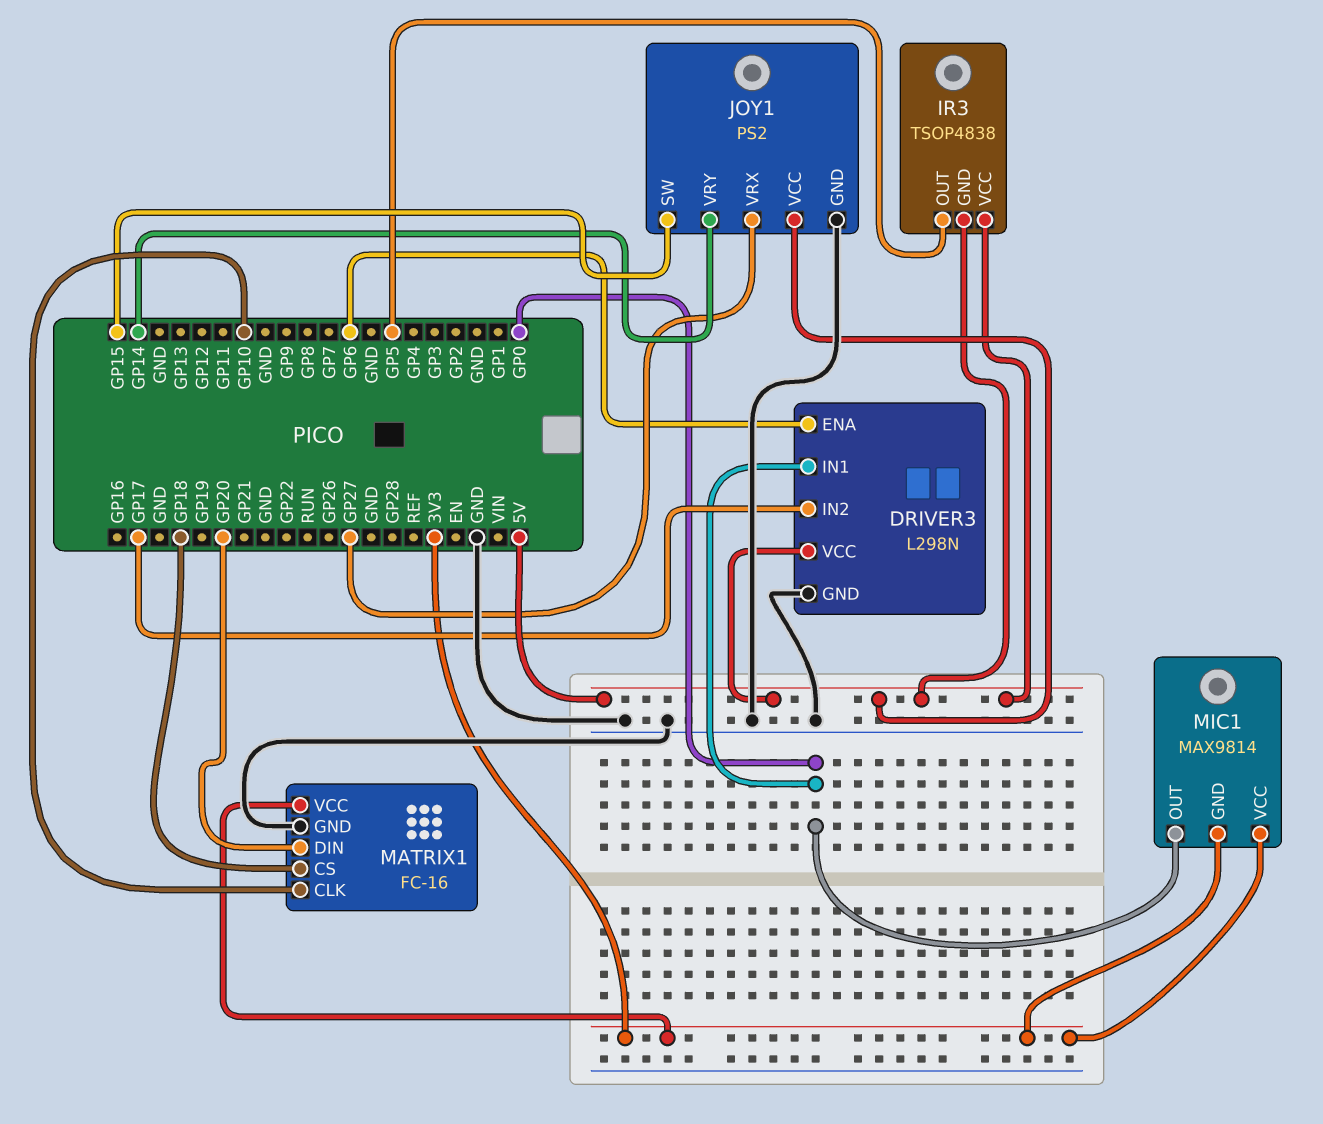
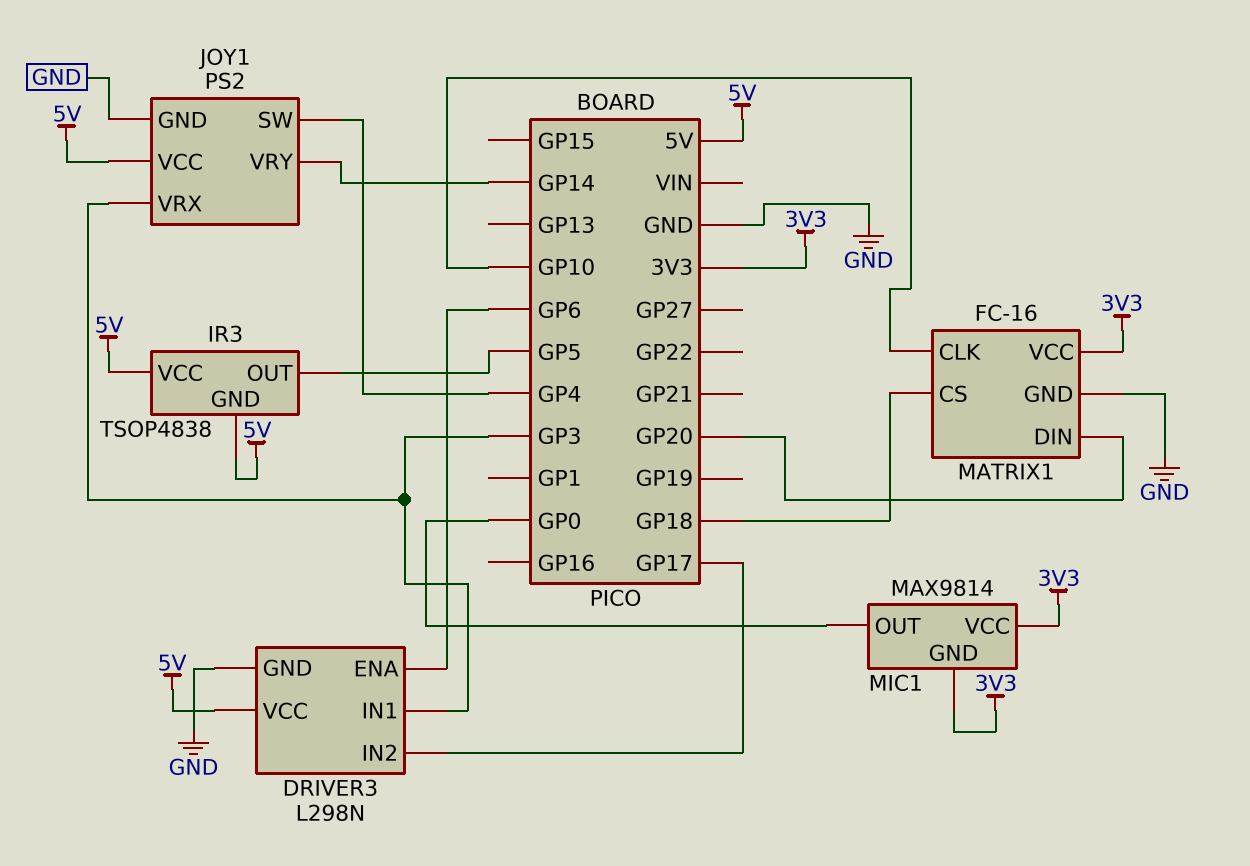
DRIVER3 pin IN1: GP0 -> GP3
JOY1 pin SW: GP15 -> GP4
JOY1 pin VRX: GP27 -> GP3

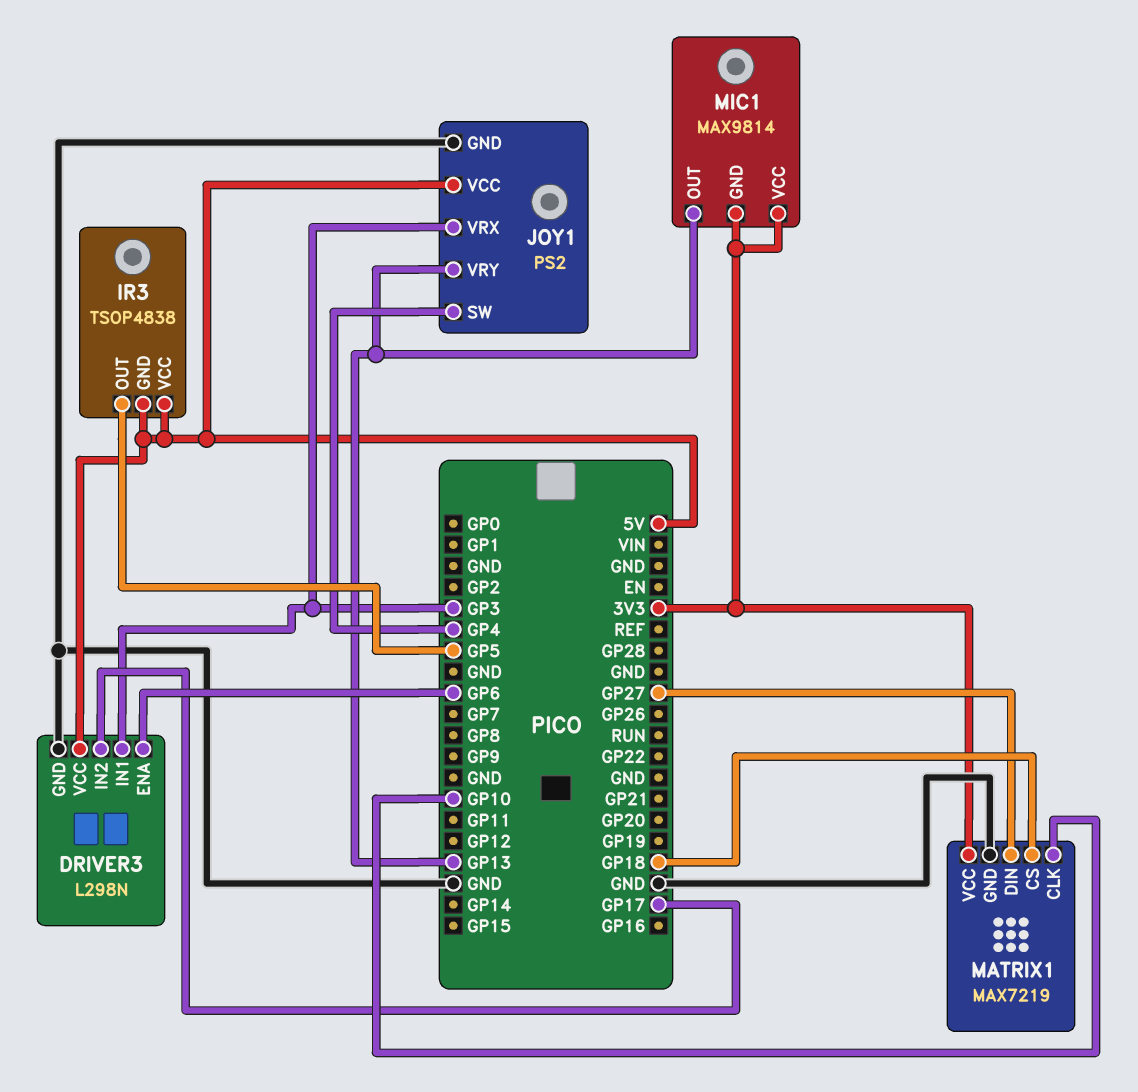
JOY1 pin VRY: GP14 -> GP13
MATRIX1: FC-16 -> MAX7219
MATRIX1 pin DIN: GP20 -> GP27
MIC1 pin OUT: GP0 -> GP13

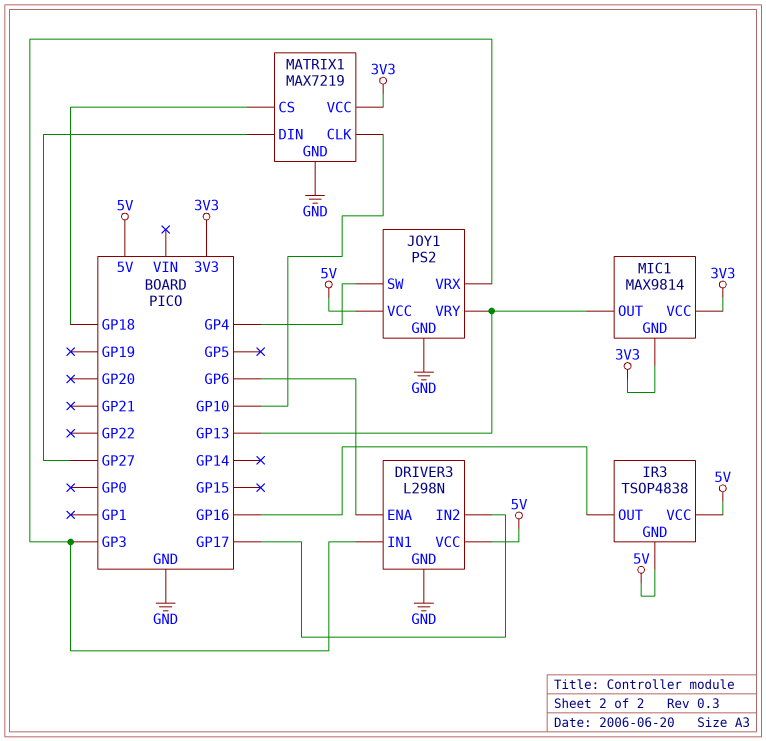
IR3 pin OUT: GP5 -> GP16

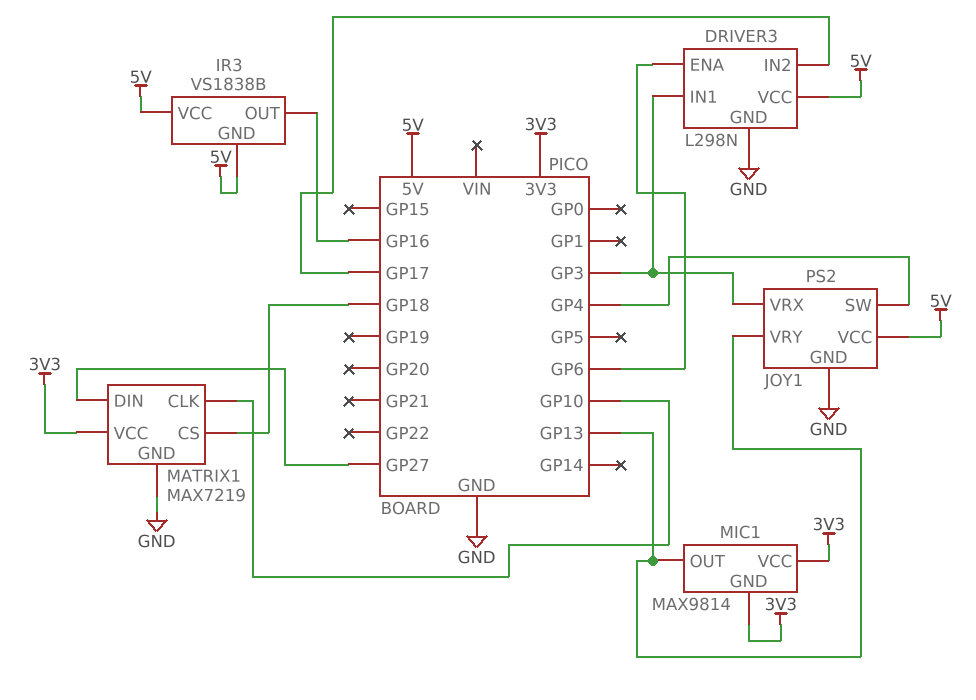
IR3: TSOP4838 -> VS1838B

